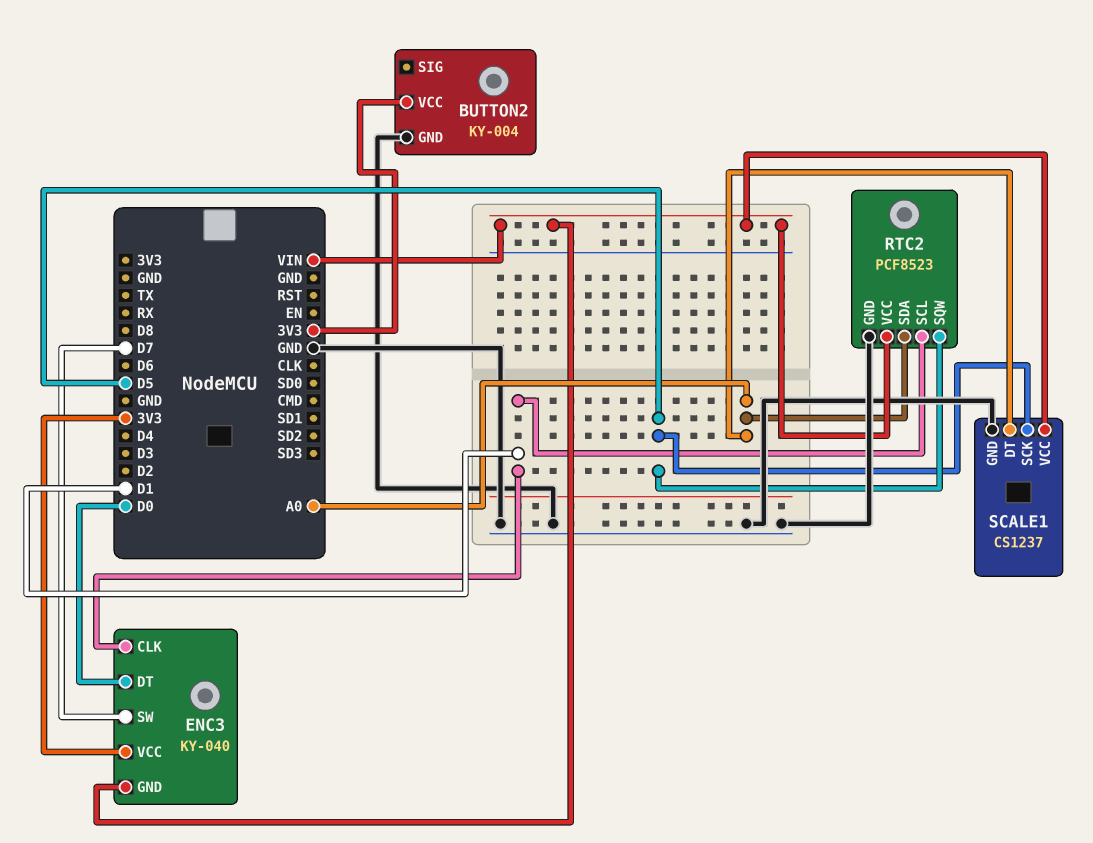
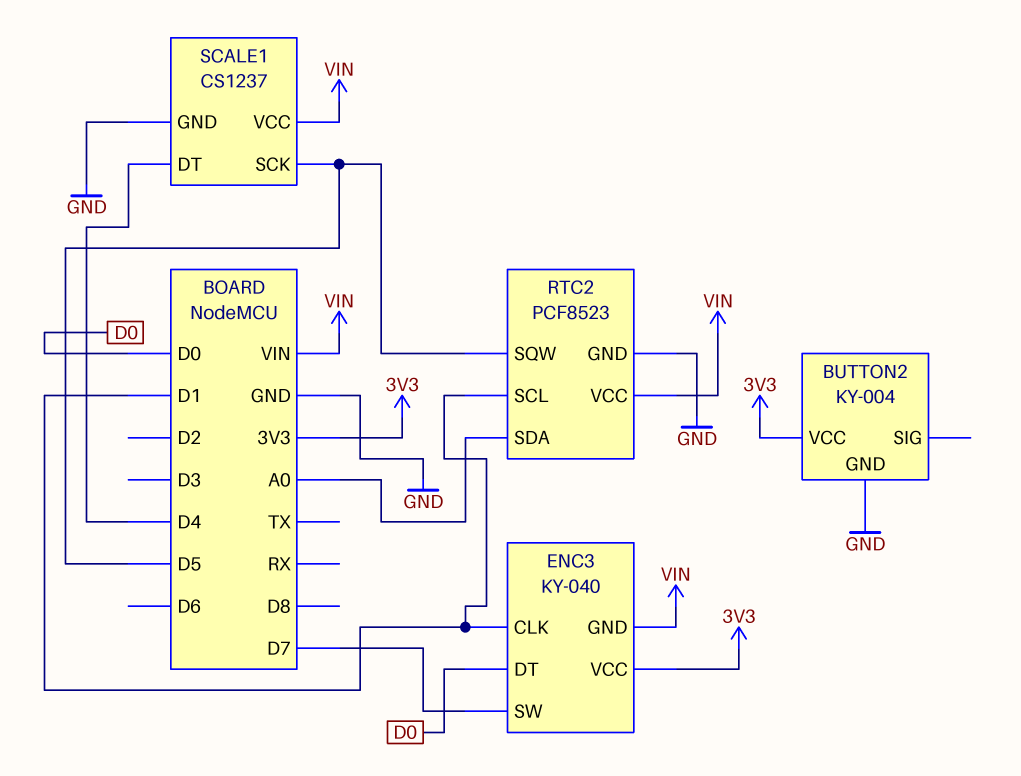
SCALE1 pin DT: A0 -> D4

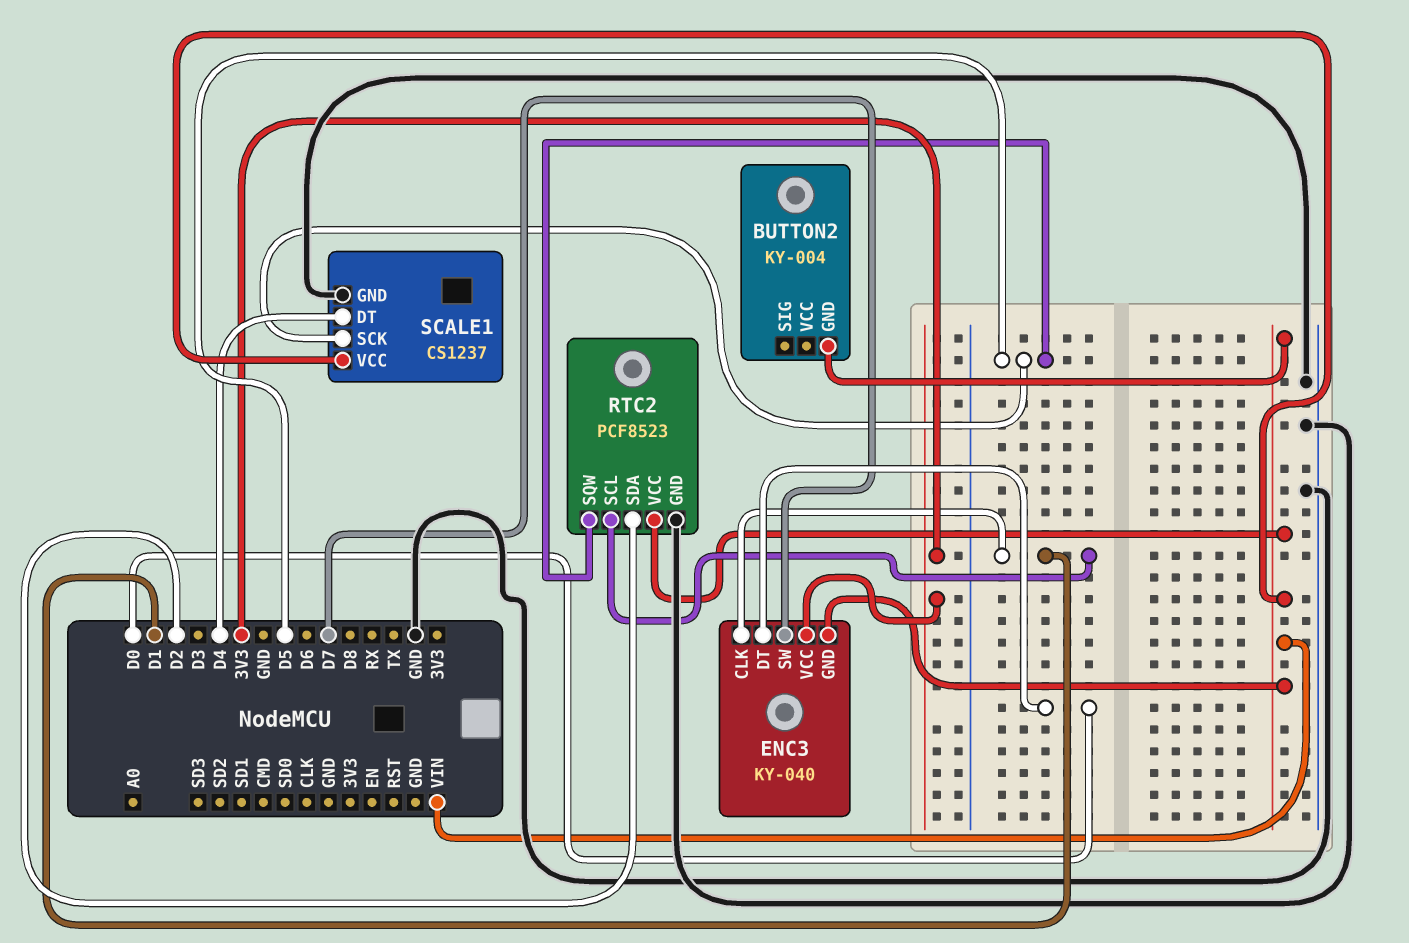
BUTTON2 pin GND: GND -> VIN
BUTTON2 pin VCC: 3V3 -> none
RTC2 pin SDA: A0 -> D2

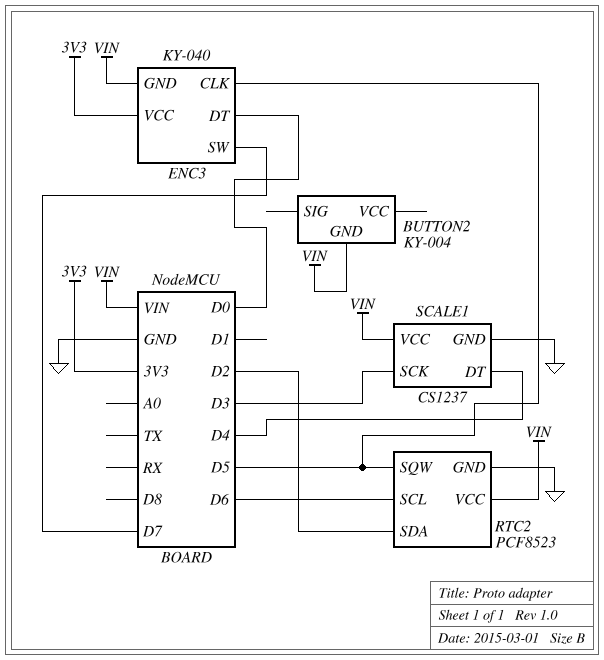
ENC3 pin CLK: D1 -> D5
RTC2 pin SCL: D1 -> D6
SCALE1 pin SCK: D5 -> D3

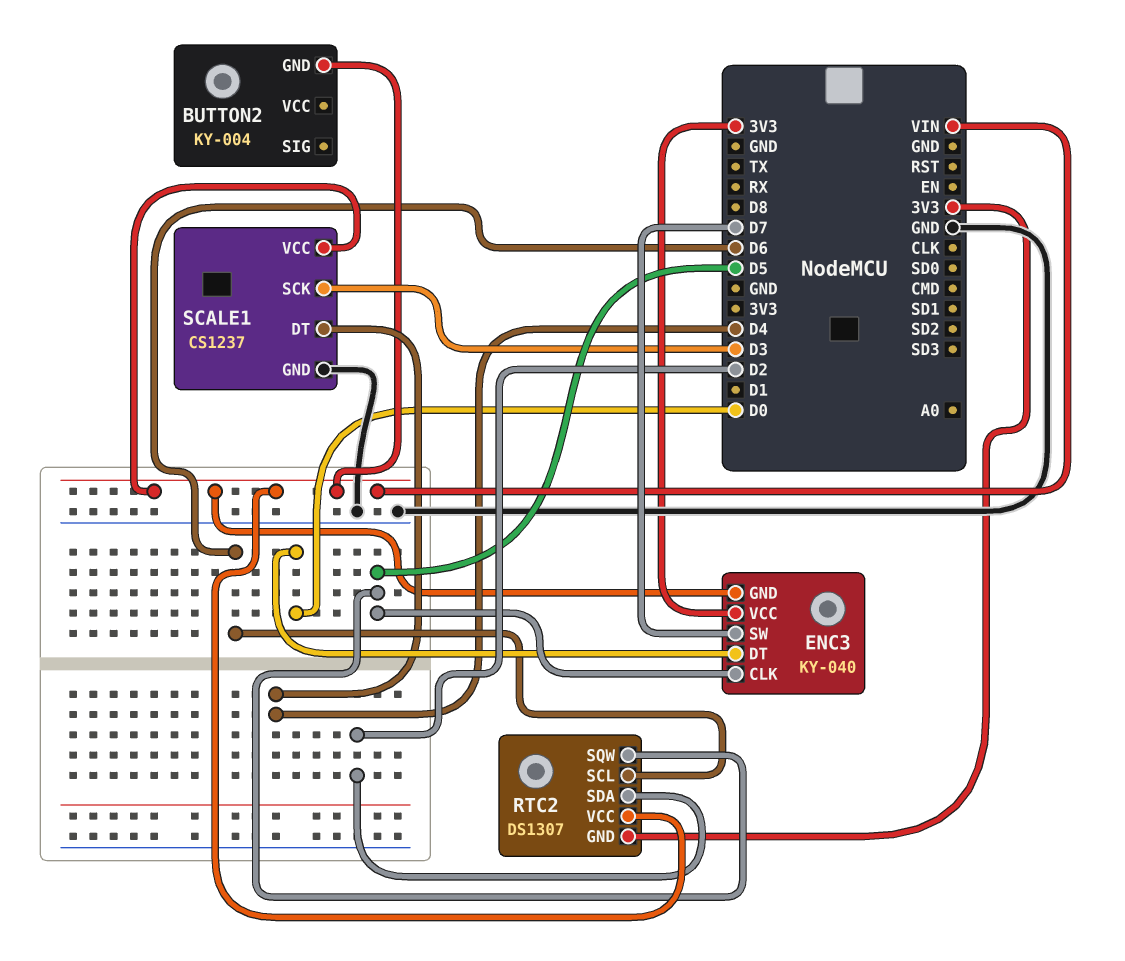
RTC2: PCF8523 -> DS1307
RTC2 pin GND: GND -> 3V3

